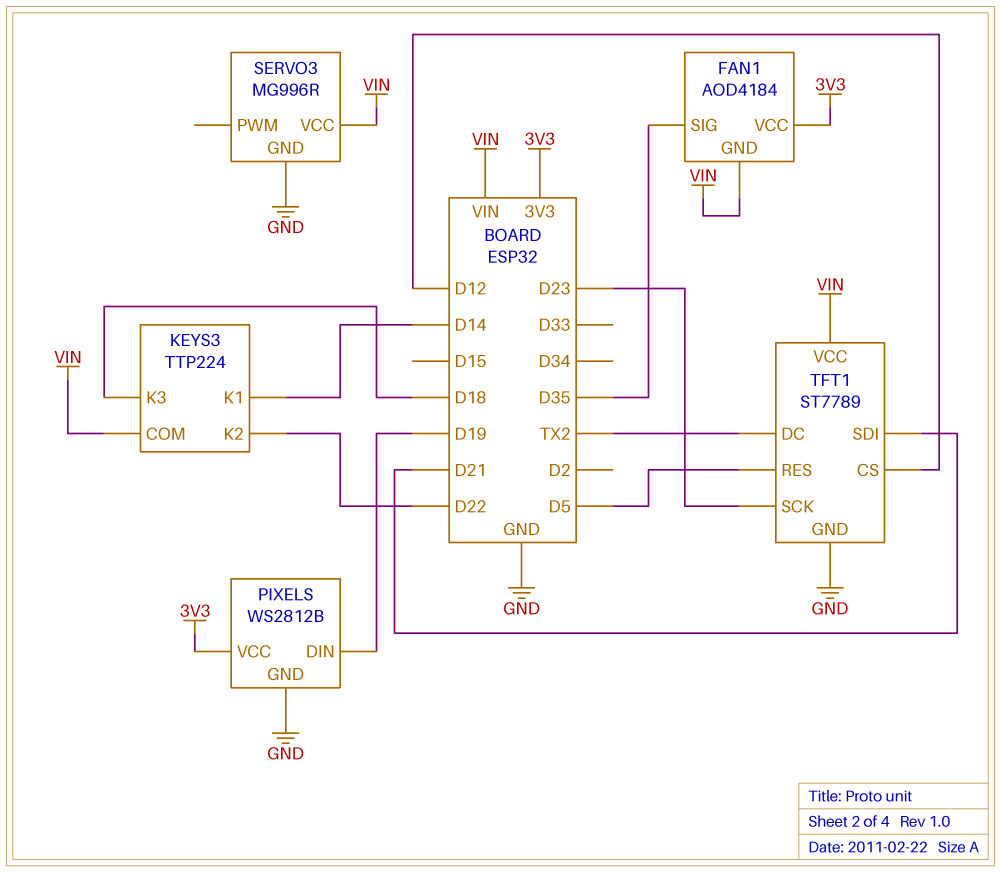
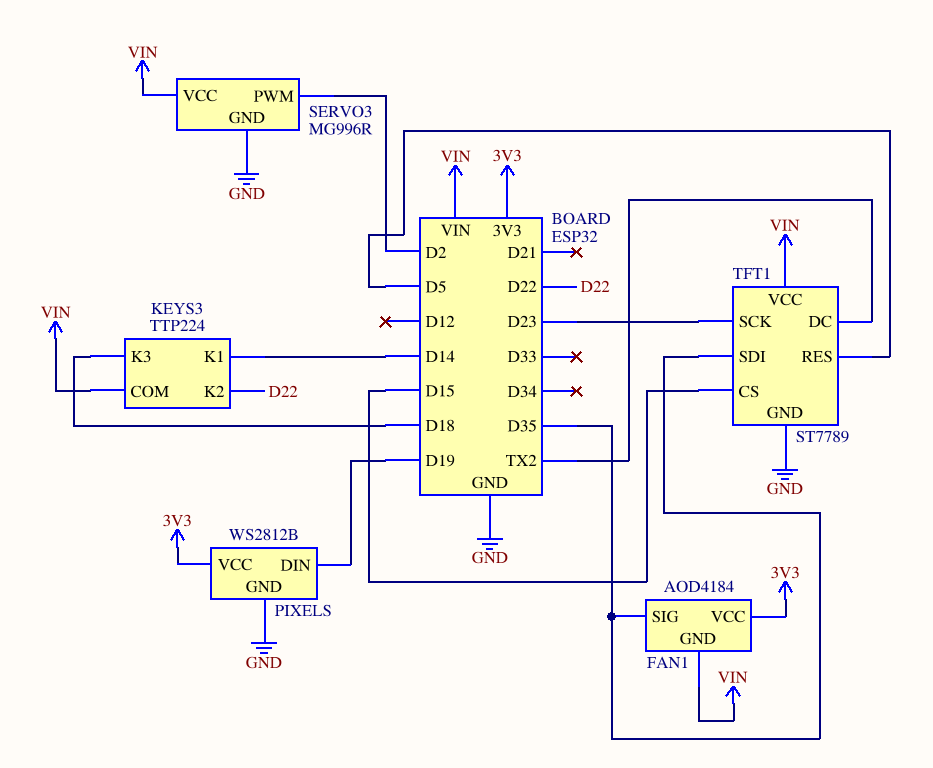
SERVO3 pin PWM: none -> D2
TFT1 pin CS: D12 -> D15
TFT1 pin SDI: D21 -> D35

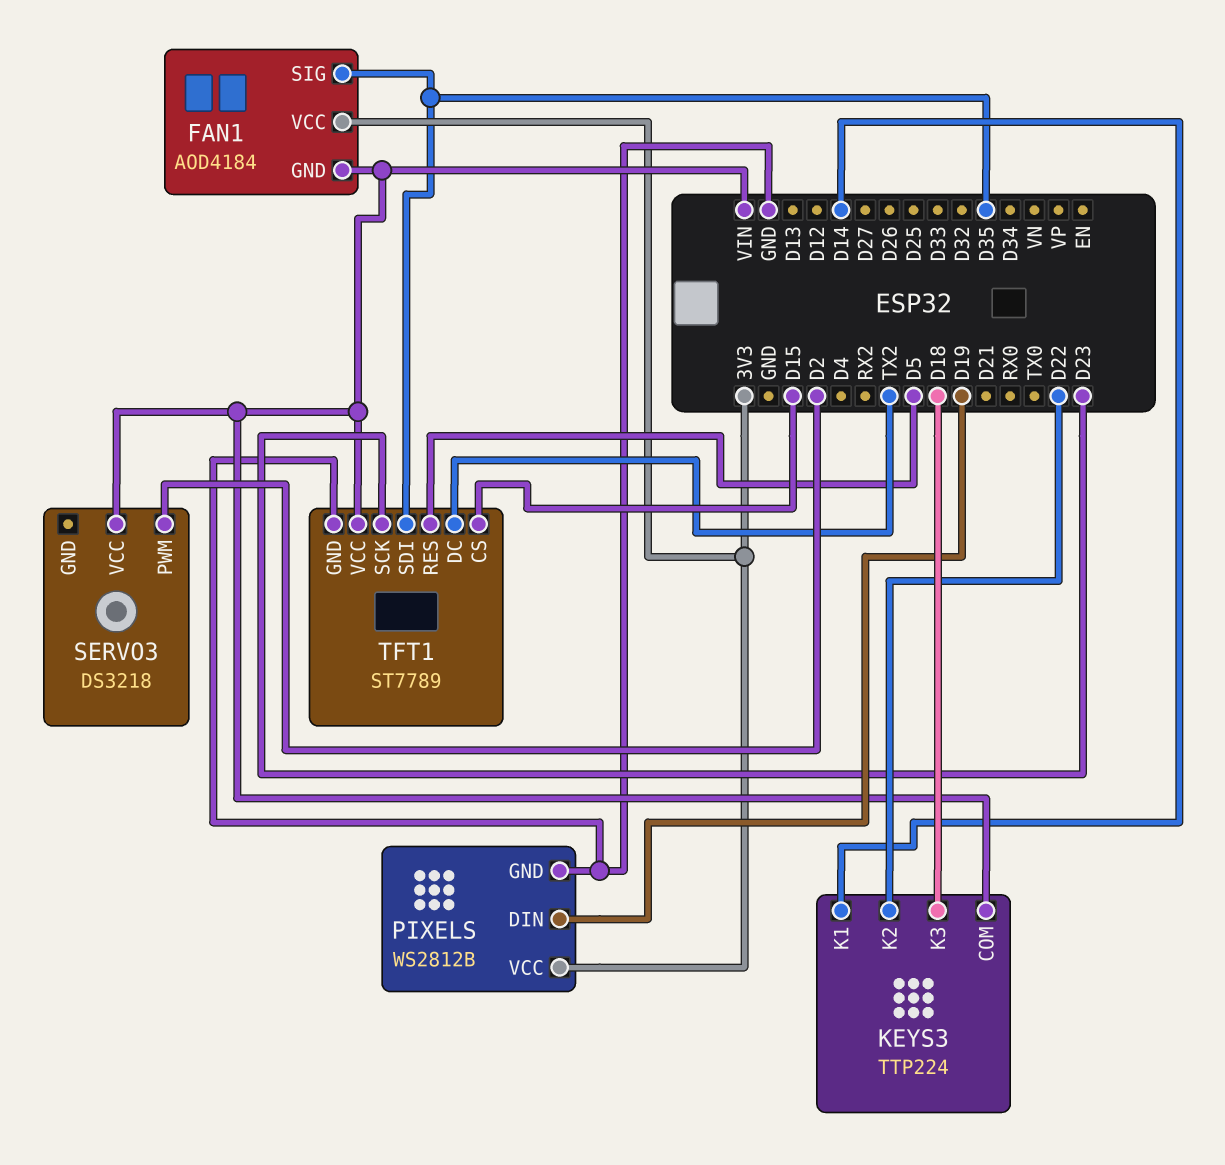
SERVO3: MG996R -> DS3218
SERVO3 pin GND: GND -> none

